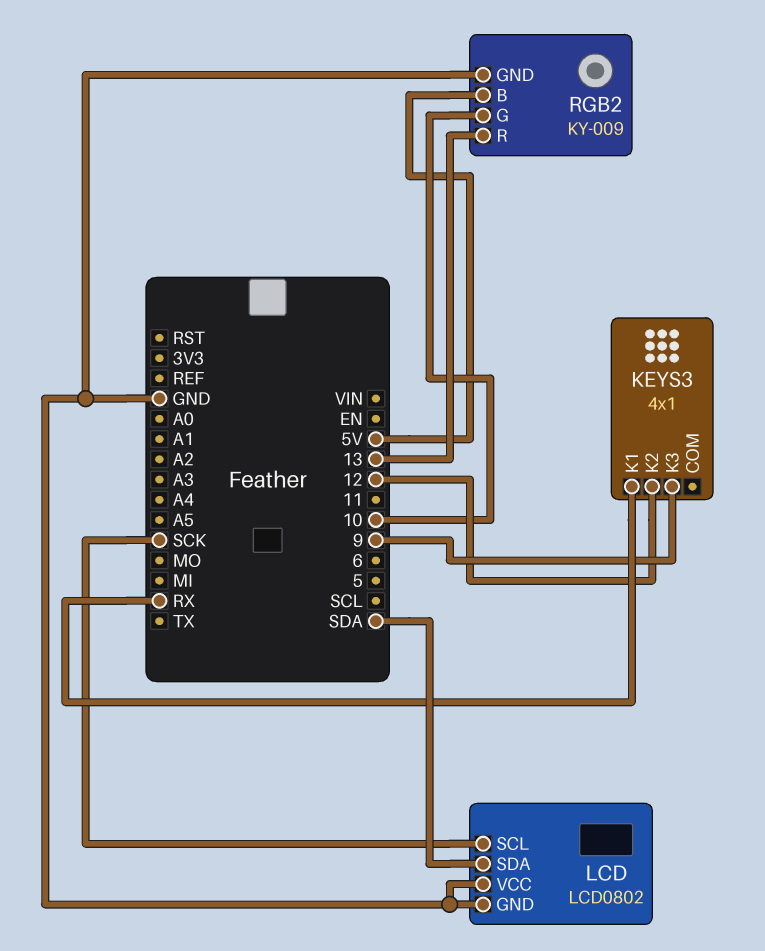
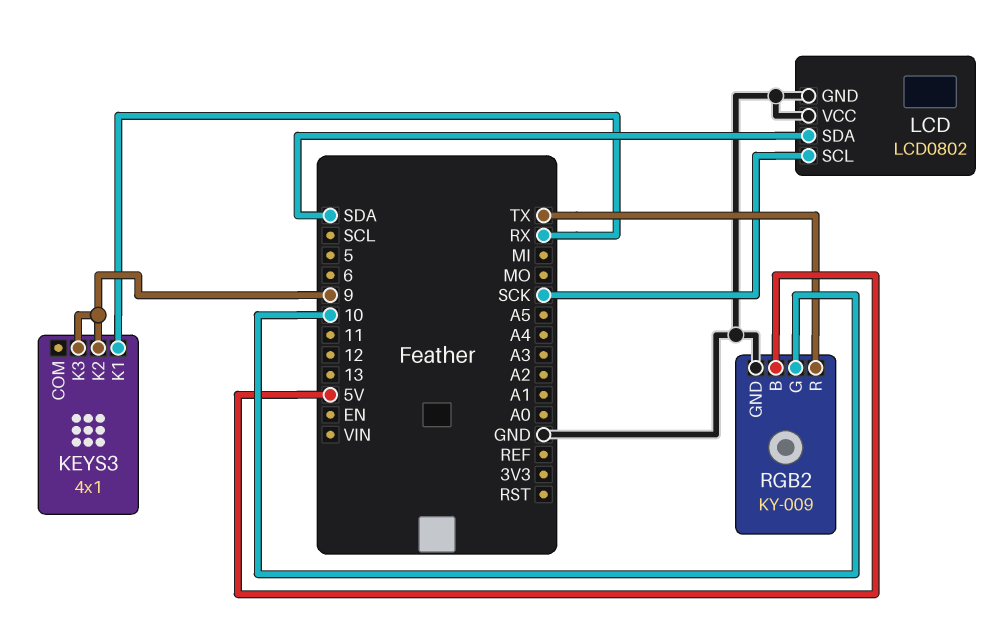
KEYS3 pin K2: 12 -> 9
RGB2 pin R: 13 -> TX

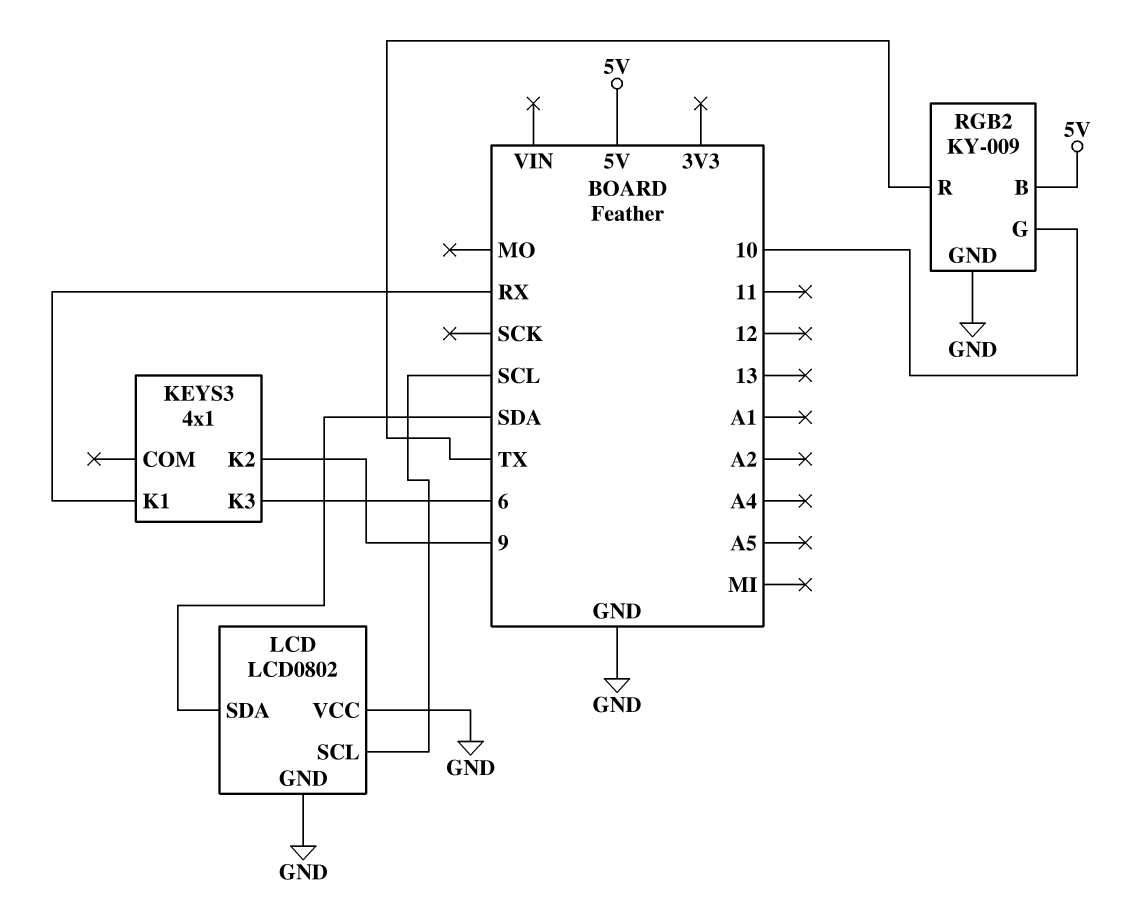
KEYS3 pin K3: 9 -> 6
LCD pin SCL: SCK -> SCL

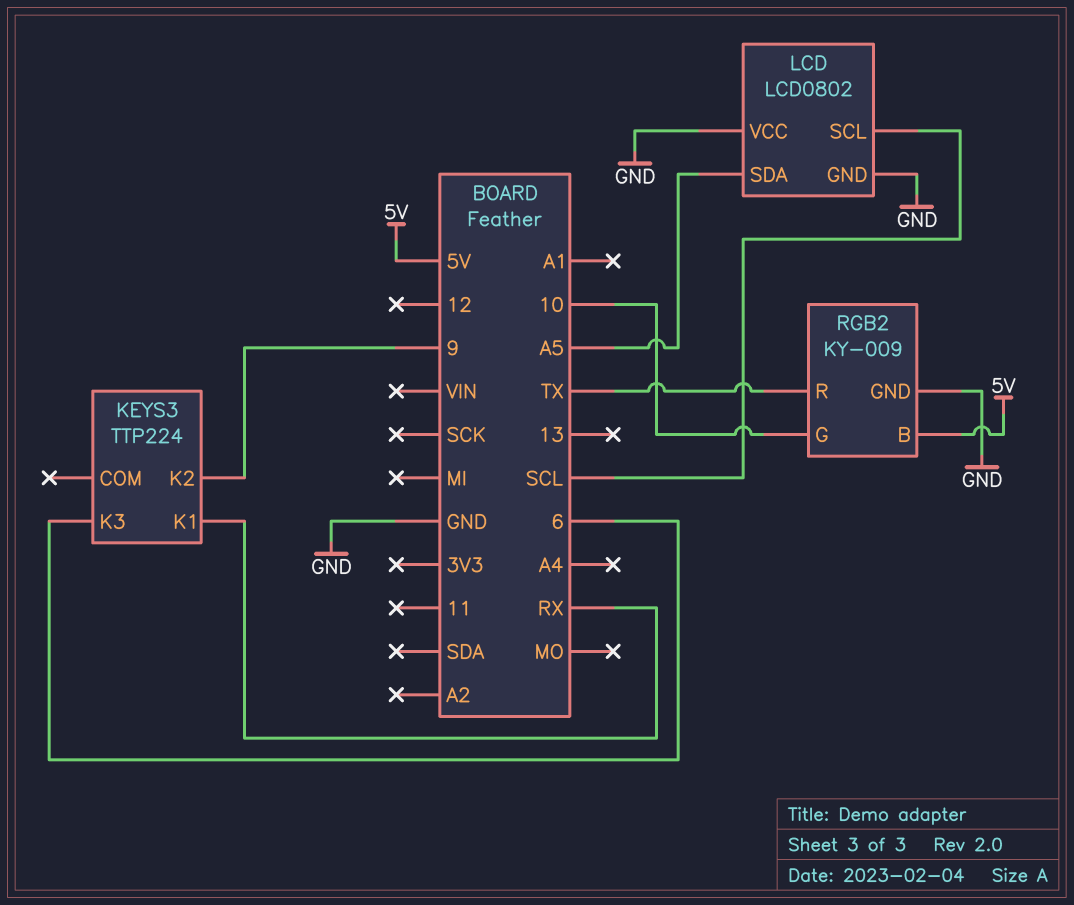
KEYS3: 4x1 -> TTP224
LCD pin SDA: SDA -> A5

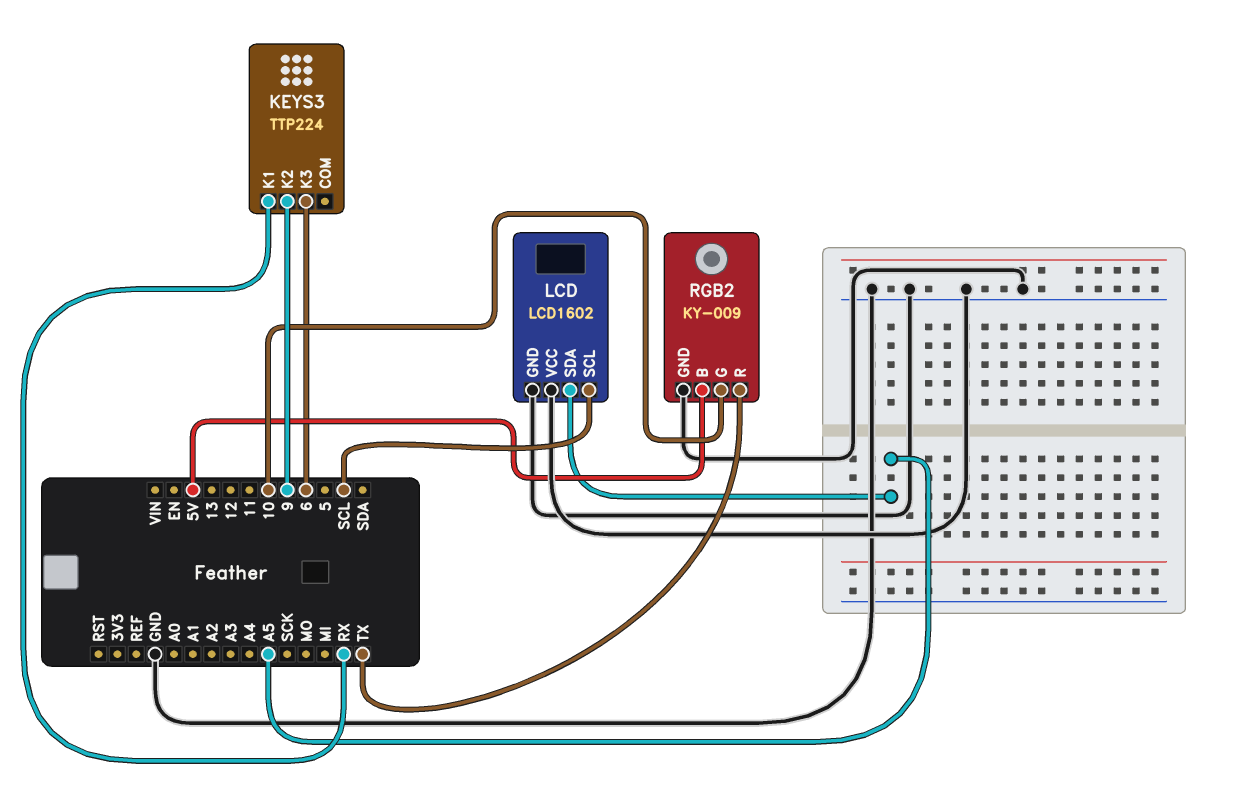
LCD: LCD0802 -> LCD1602

